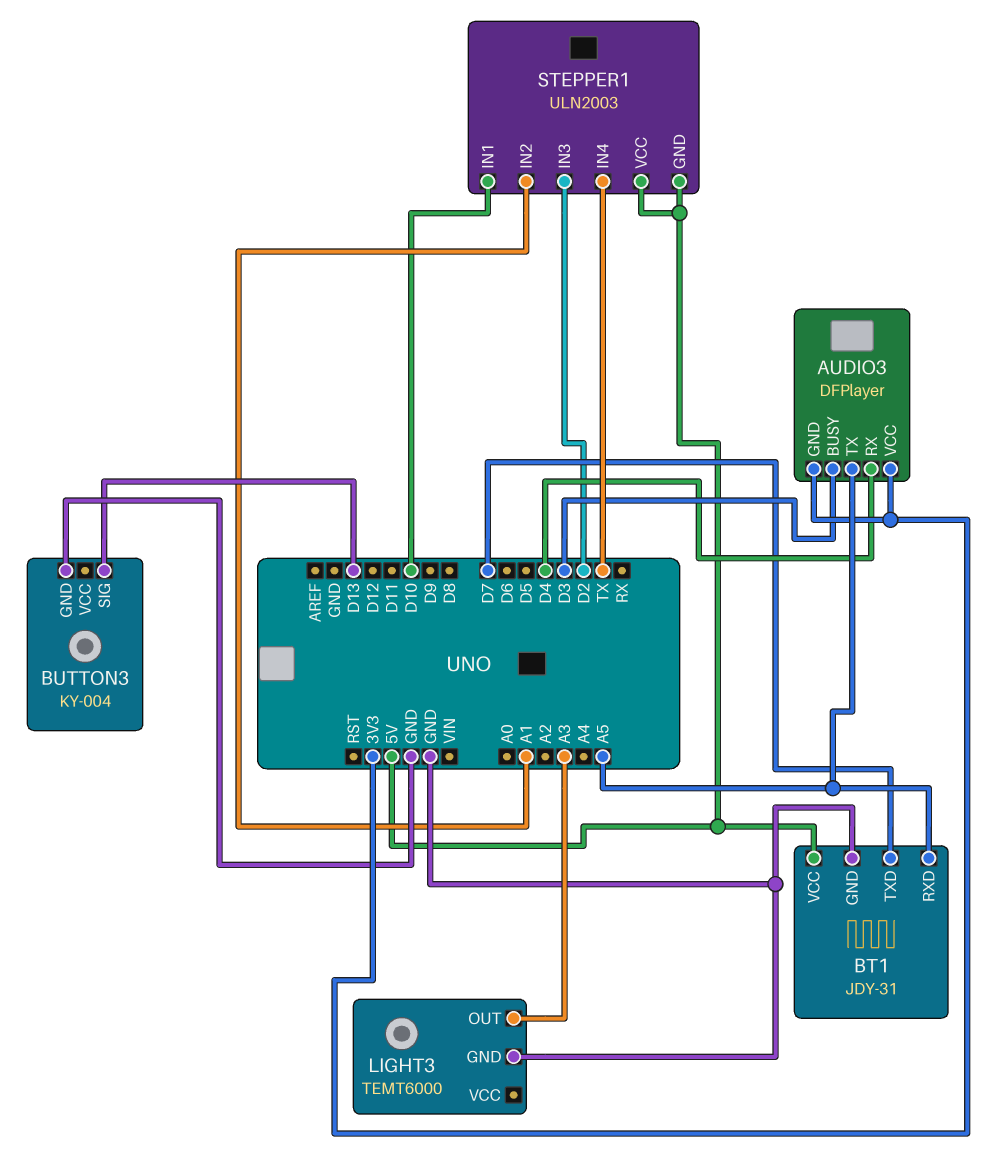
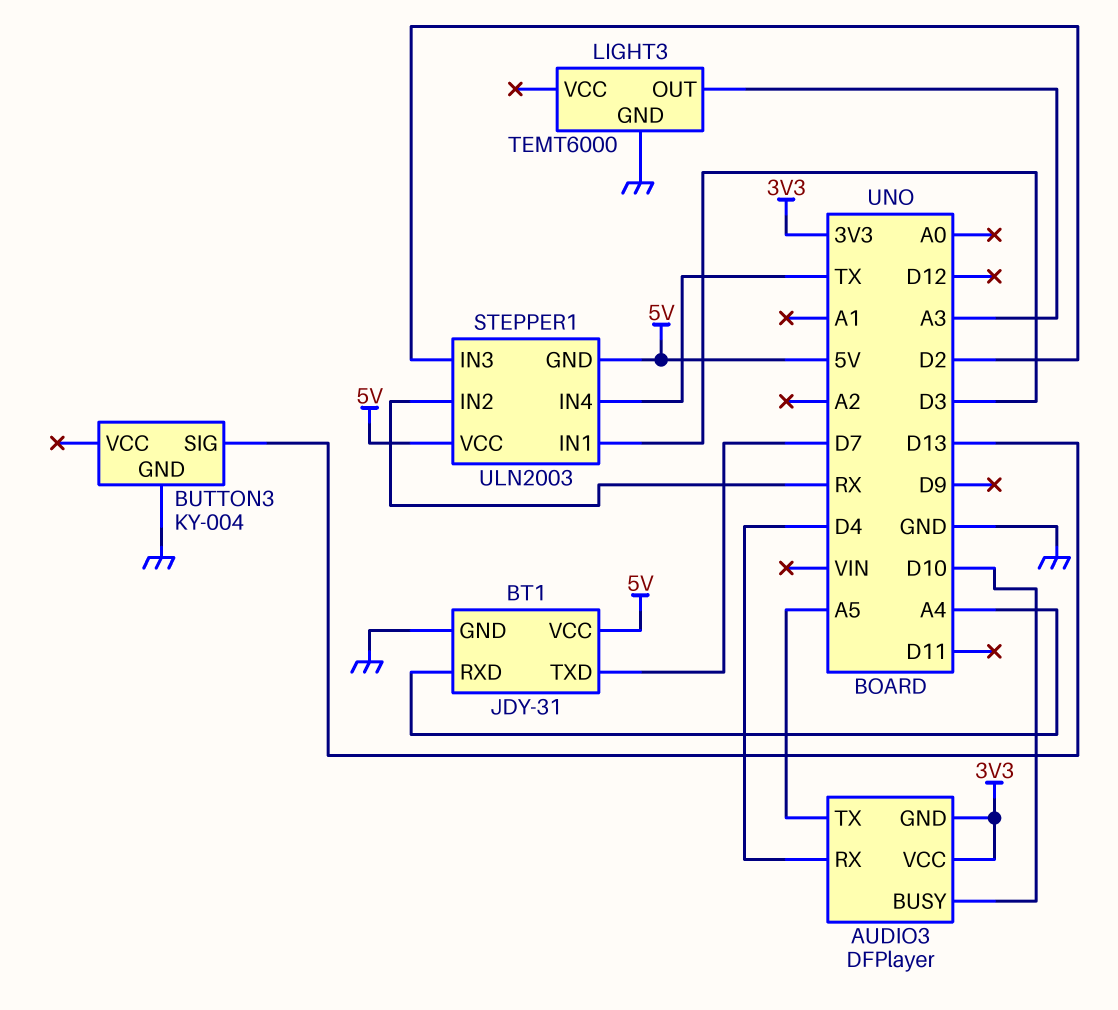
AUDIO3 pin BUSY: D3 -> D10
BT1 pin RXD: A5 -> A4
STEPPER1 pin IN1: D10 -> D3
STEPPER1 pin IN2: A1 -> RX

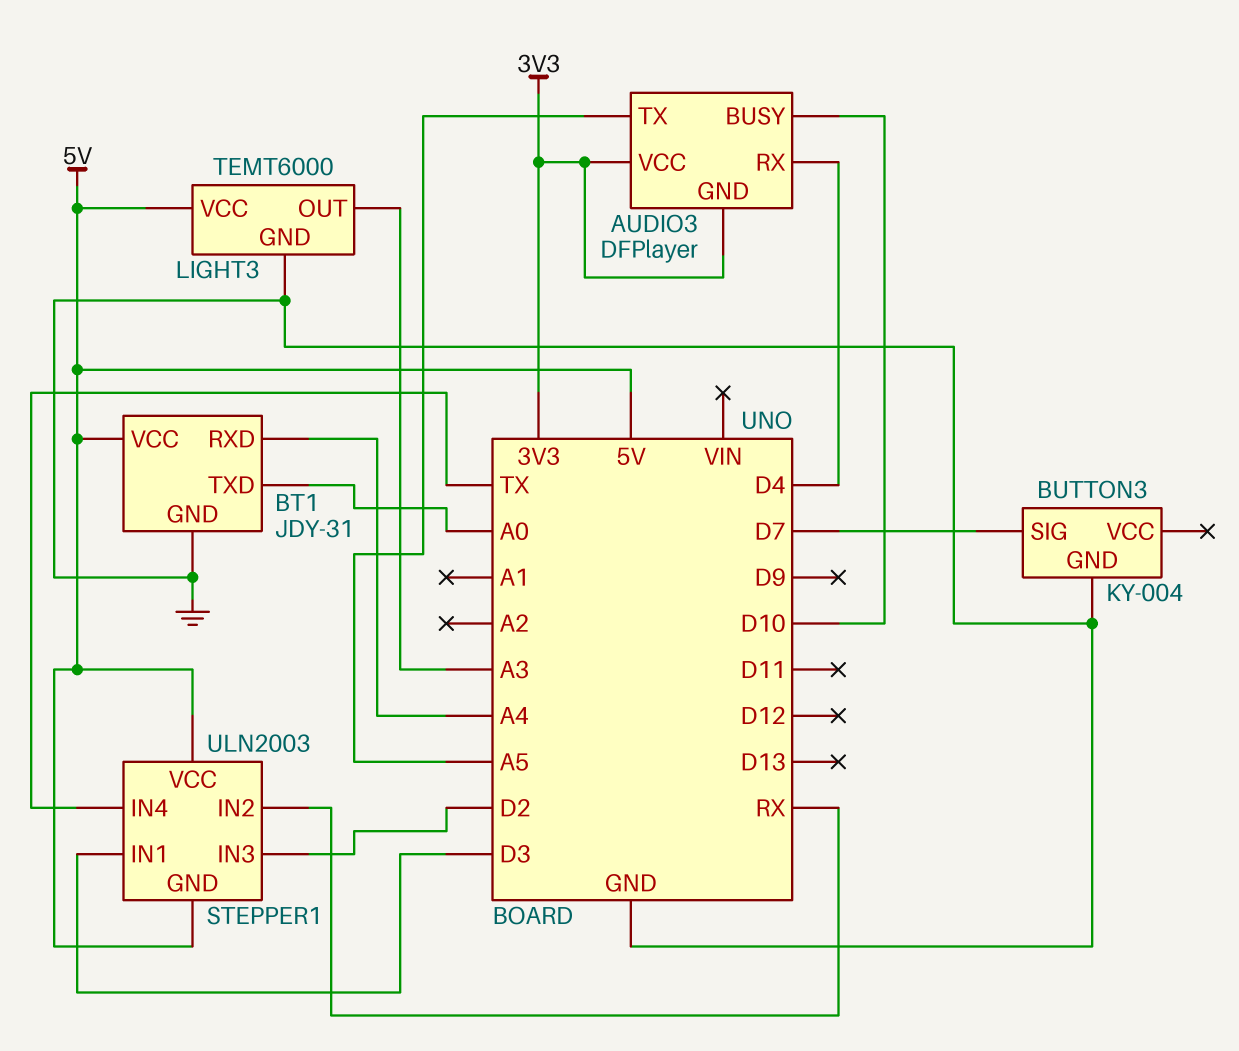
BT1 pin TXD: D7 -> A0
BUTTON3 pin SIG: D13 -> D7
LIGHT3 pin VCC: none -> 5V

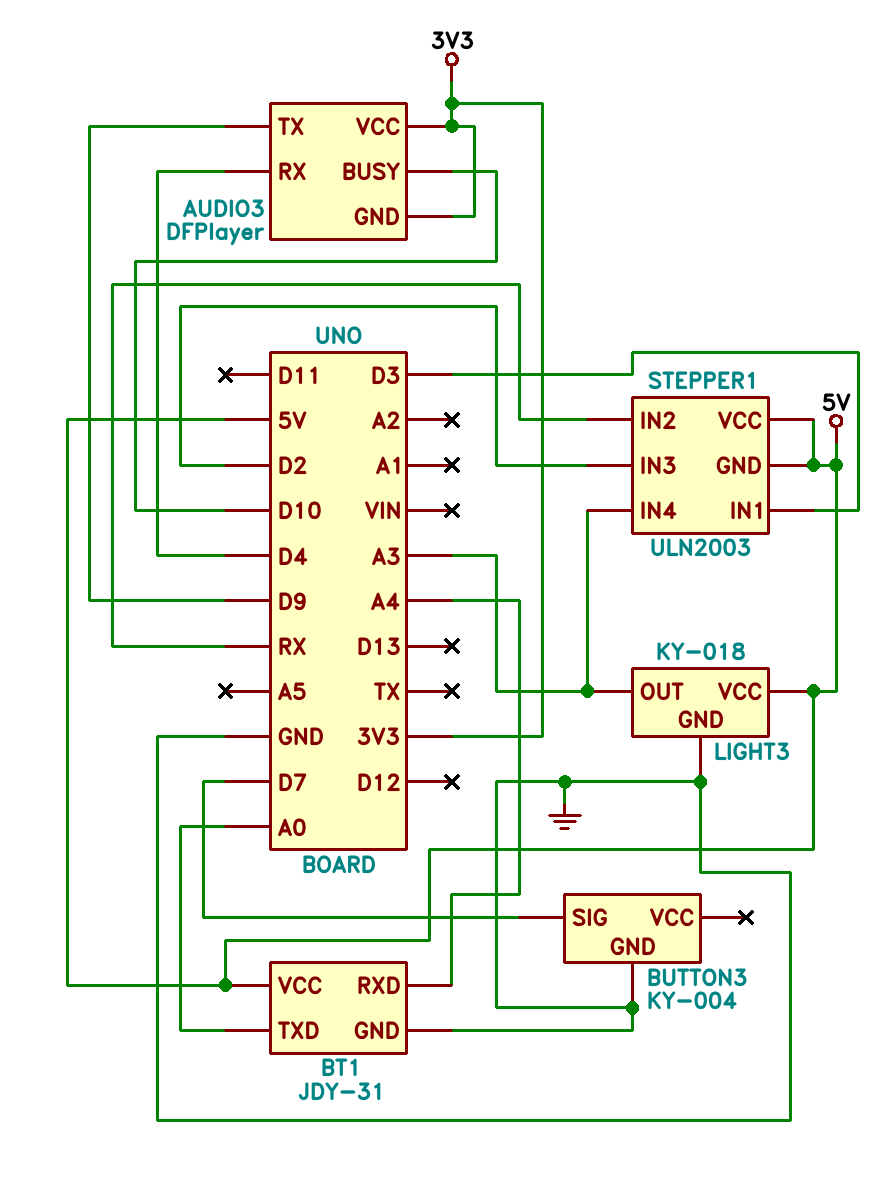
AUDIO3 pin TX: A5 -> D9
LIGHT3: TEMT6000 -> KY-018
STEPPER1 pin IN4: TX -> A3

